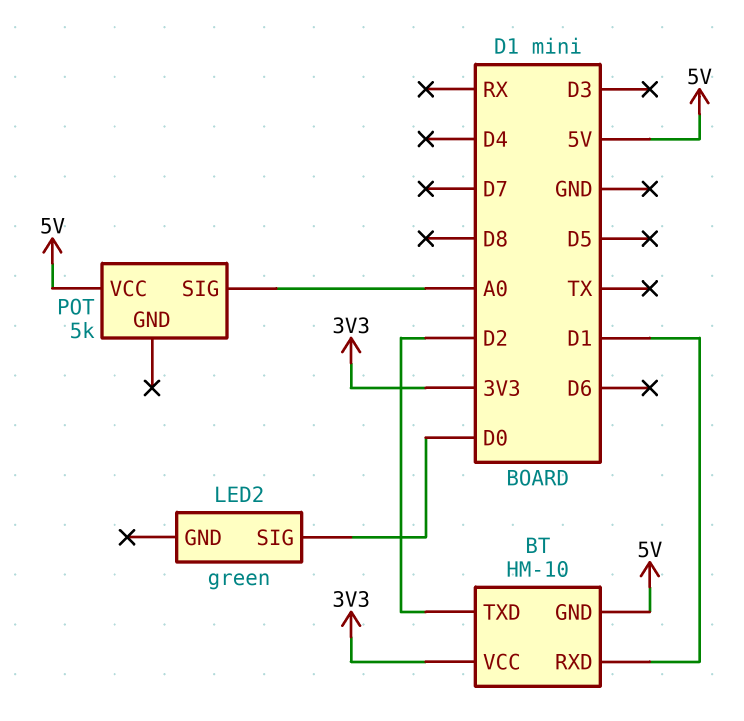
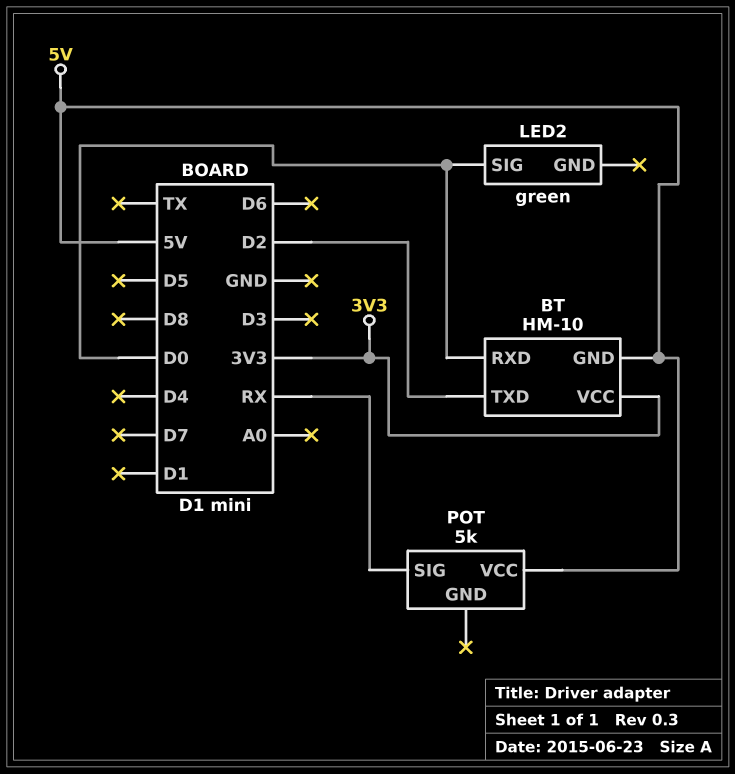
BT pin RXD: D1 -> D0
POT pin SIG: A0 -> RX

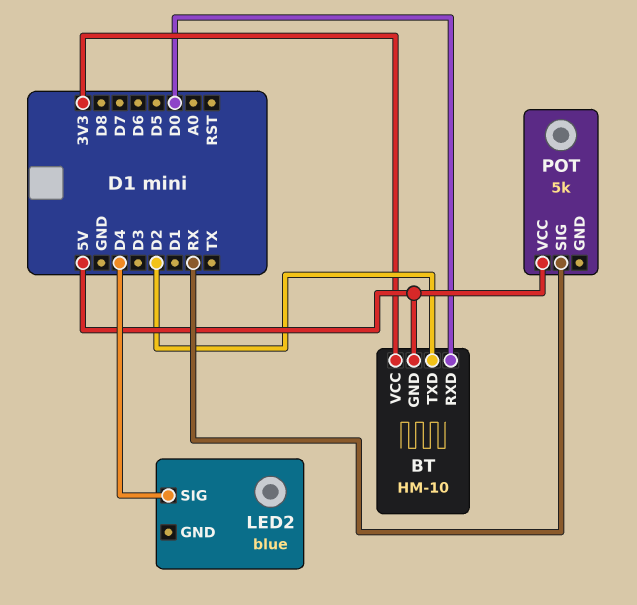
LED2: green -> blue
LED2 pin SIG: D0 -> D4

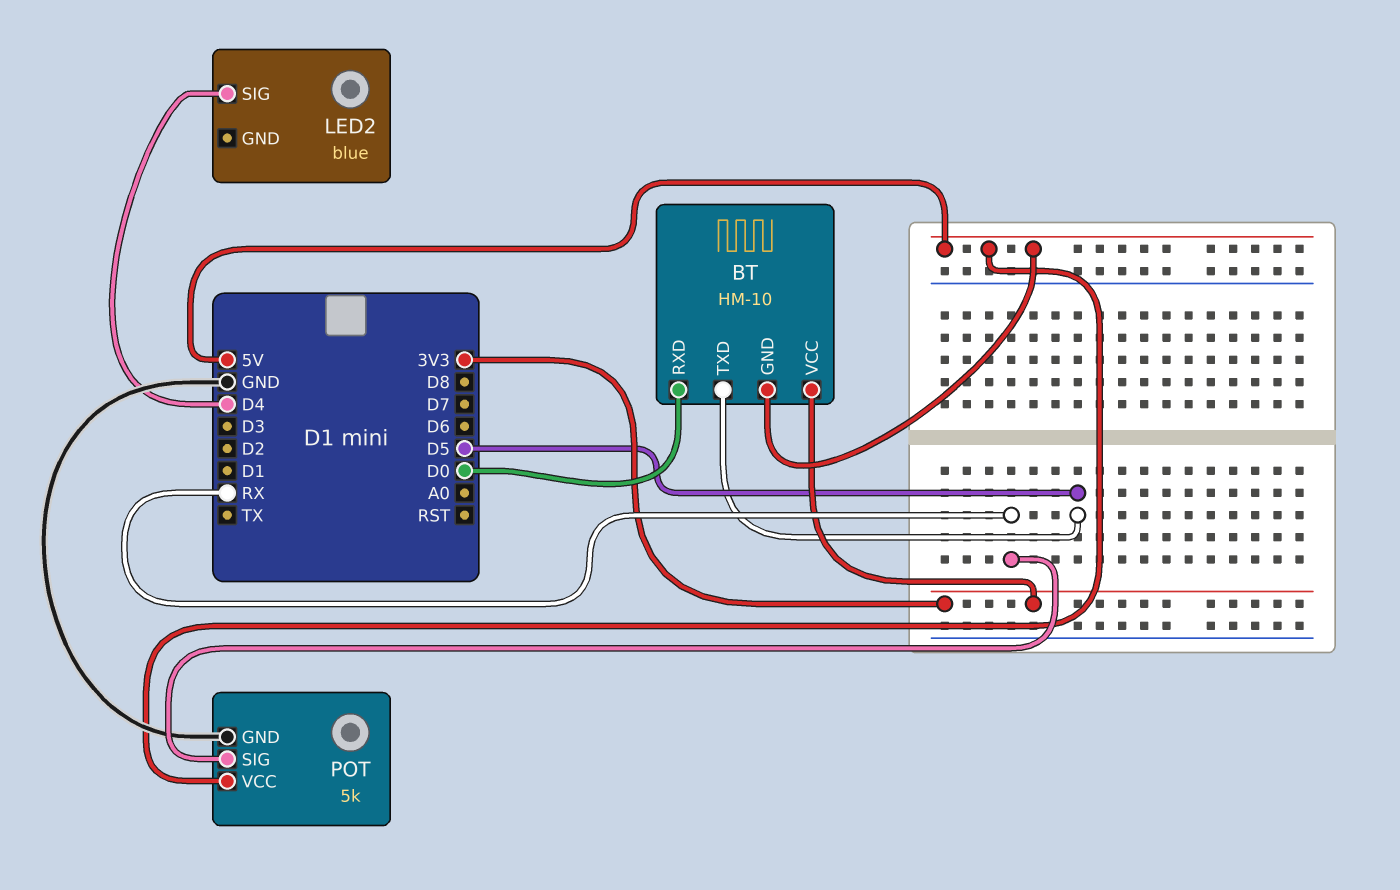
BT pin TXD: D2 -> D5
POT pin GND: none -> GND

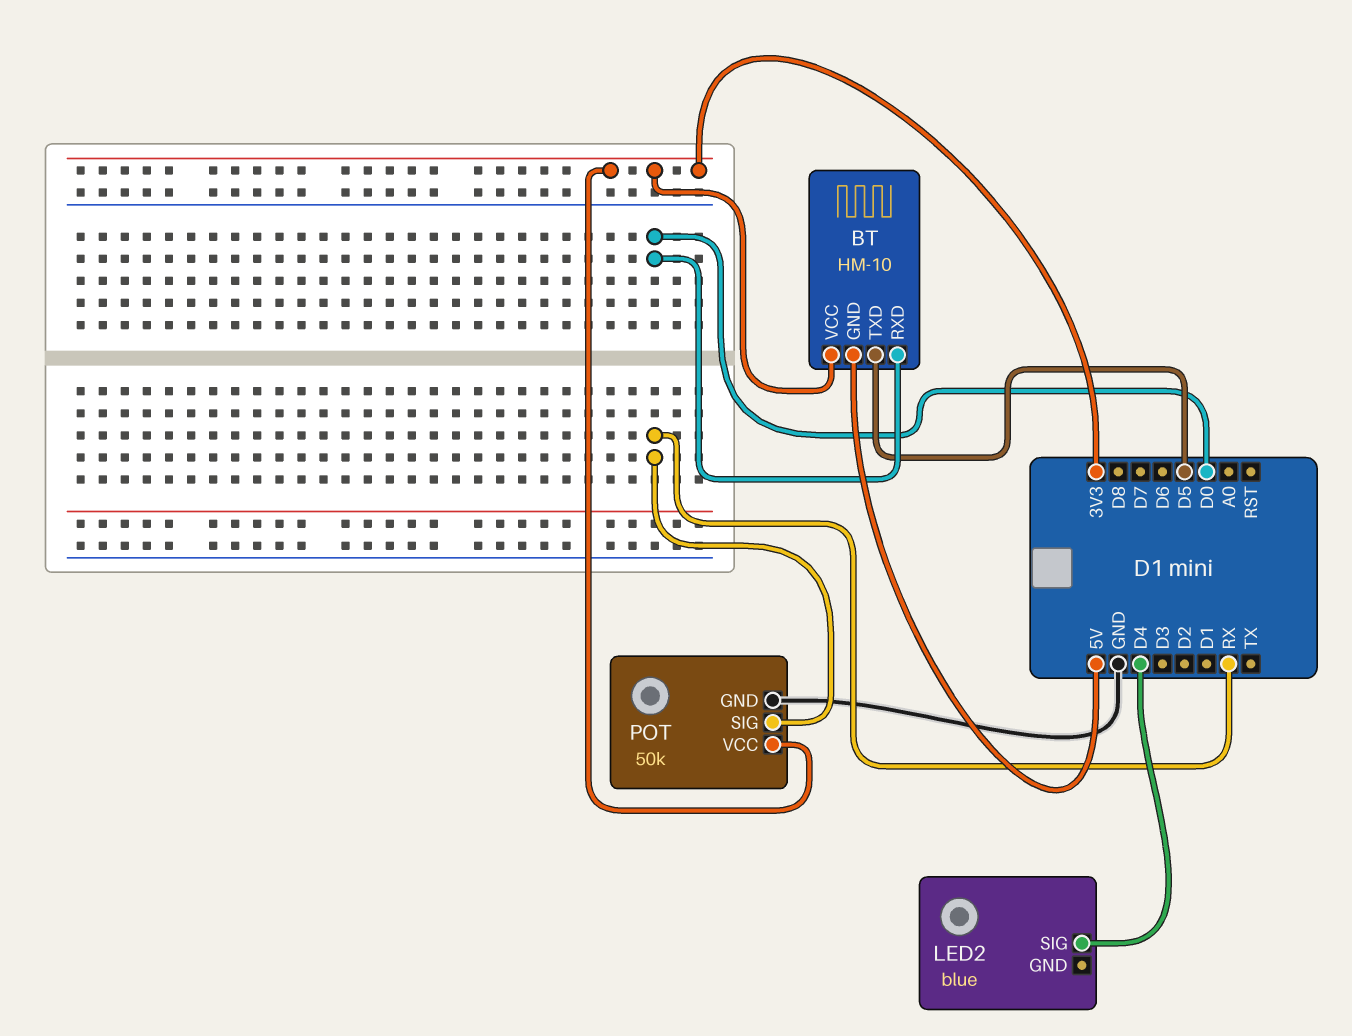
POT: 5k -> 50k
POT pin VCC: 5V -> 3V3

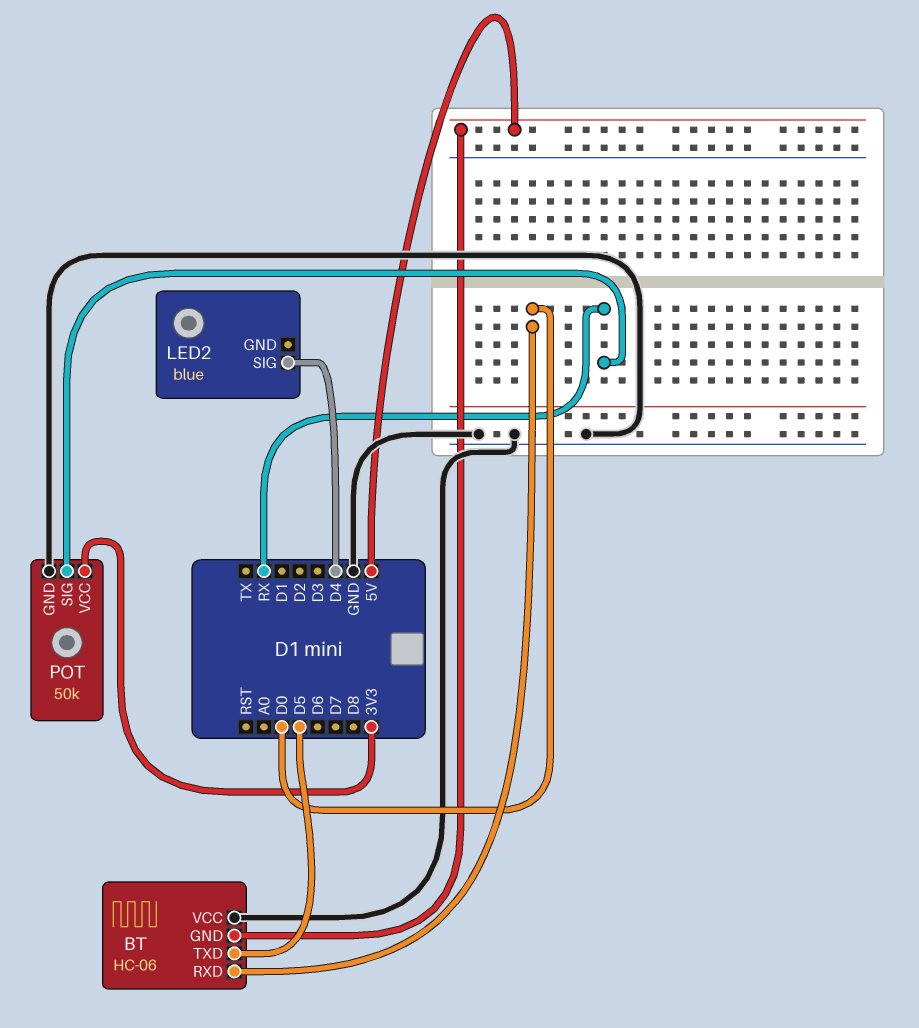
BT: HM-10 -> HC-06
BT pin VCC: 3V3 -> GND

